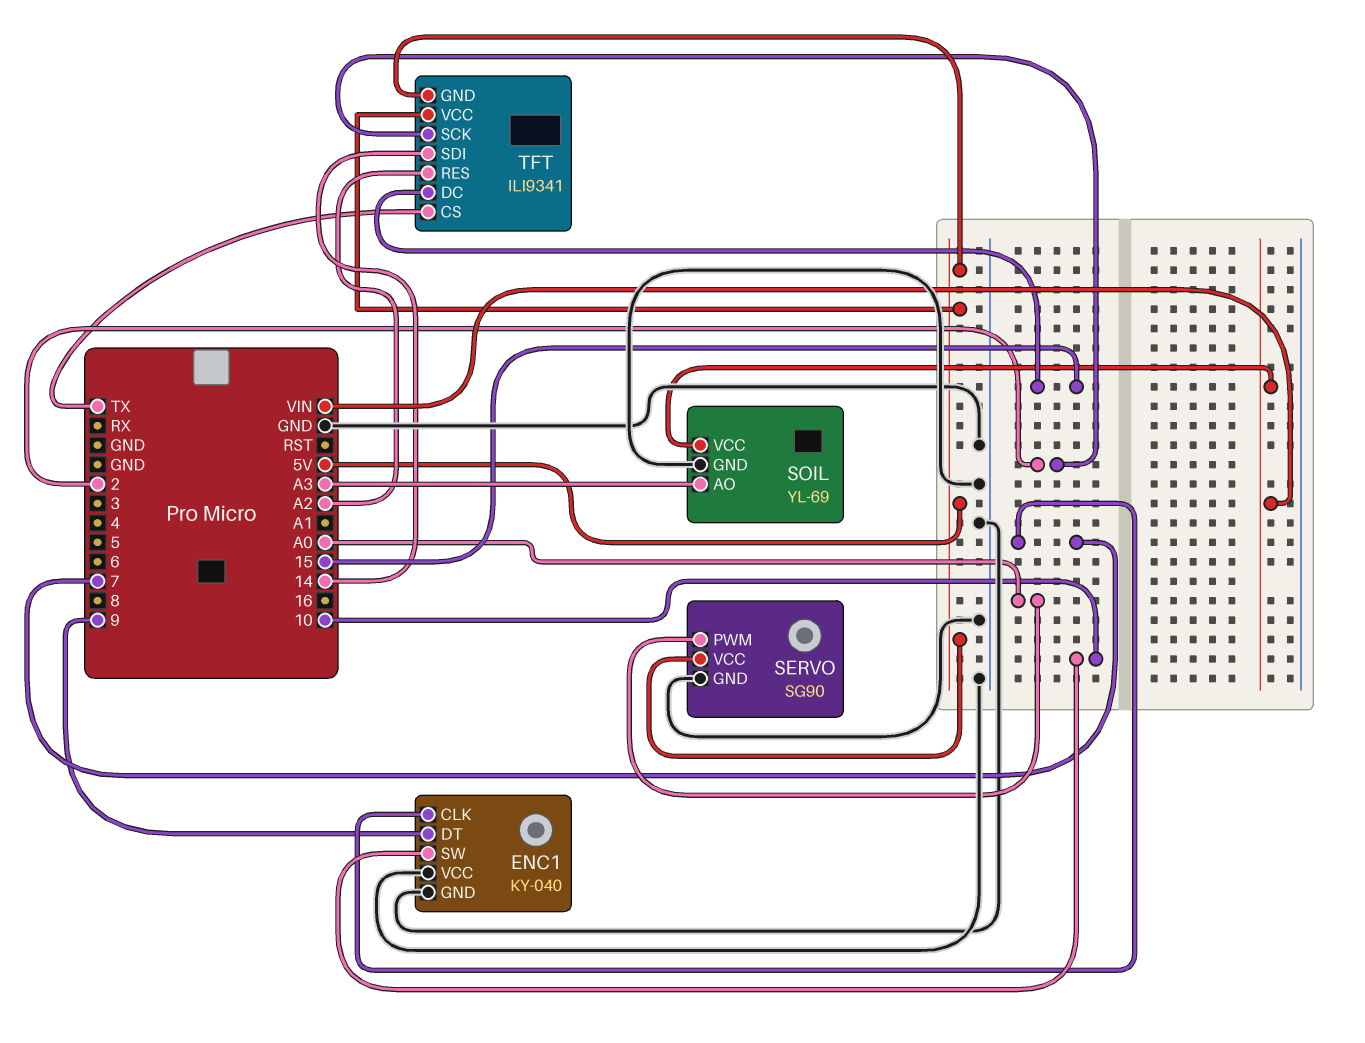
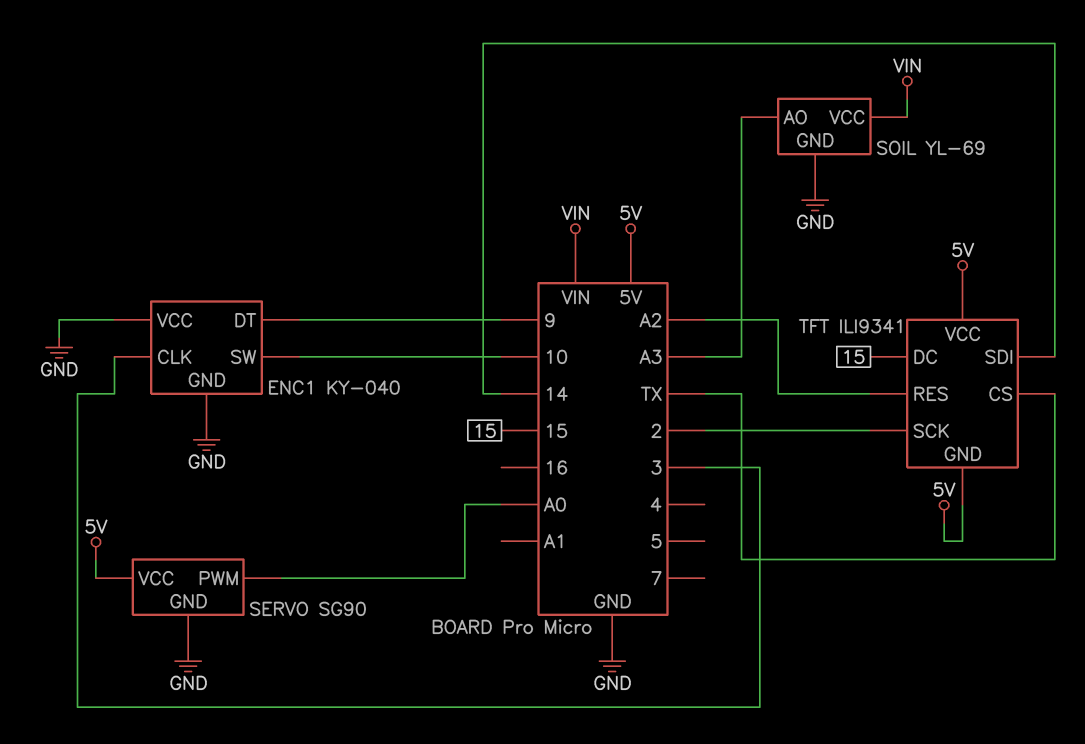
ENC1 pin CLK: 7 -> 3

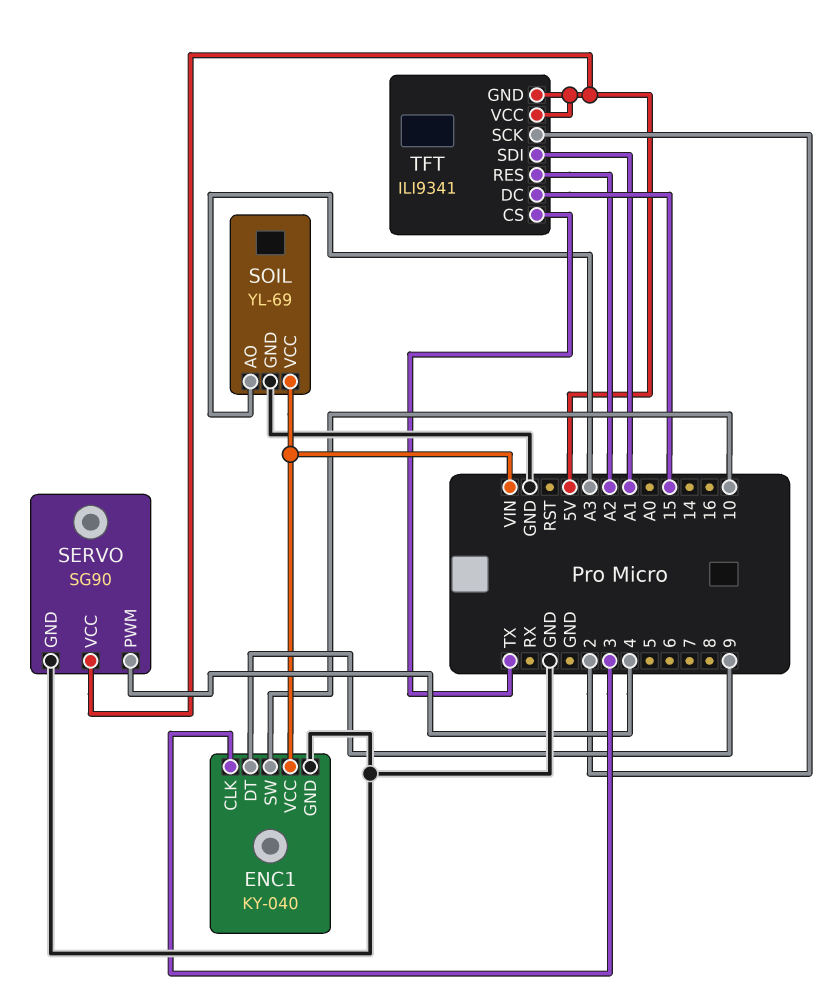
ENC1 pin VCC: GND -> VIN
SERVO pin PWM: A0 -> 4
TFT pin SDI: 14 -> A1

